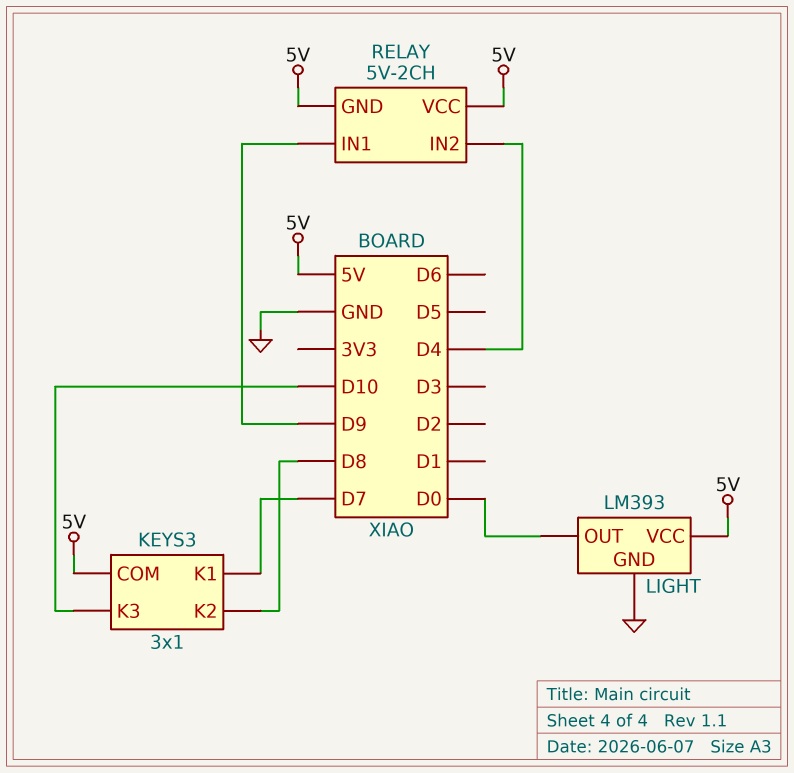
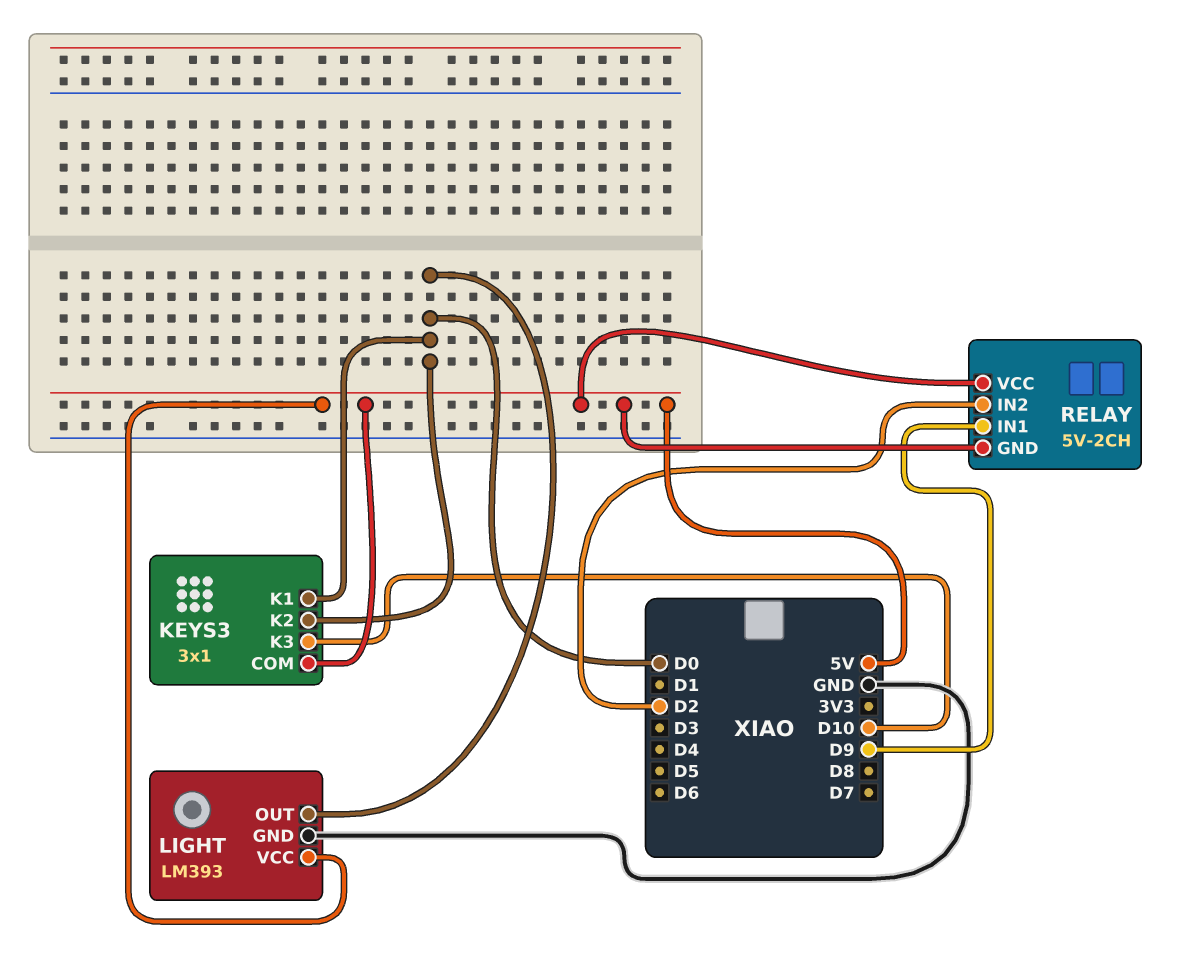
KEYS3 pin K1: D7 -> D0
KEYS3 pin K2: D8 -> D0
RELAY pin IN2: D4 -> D2

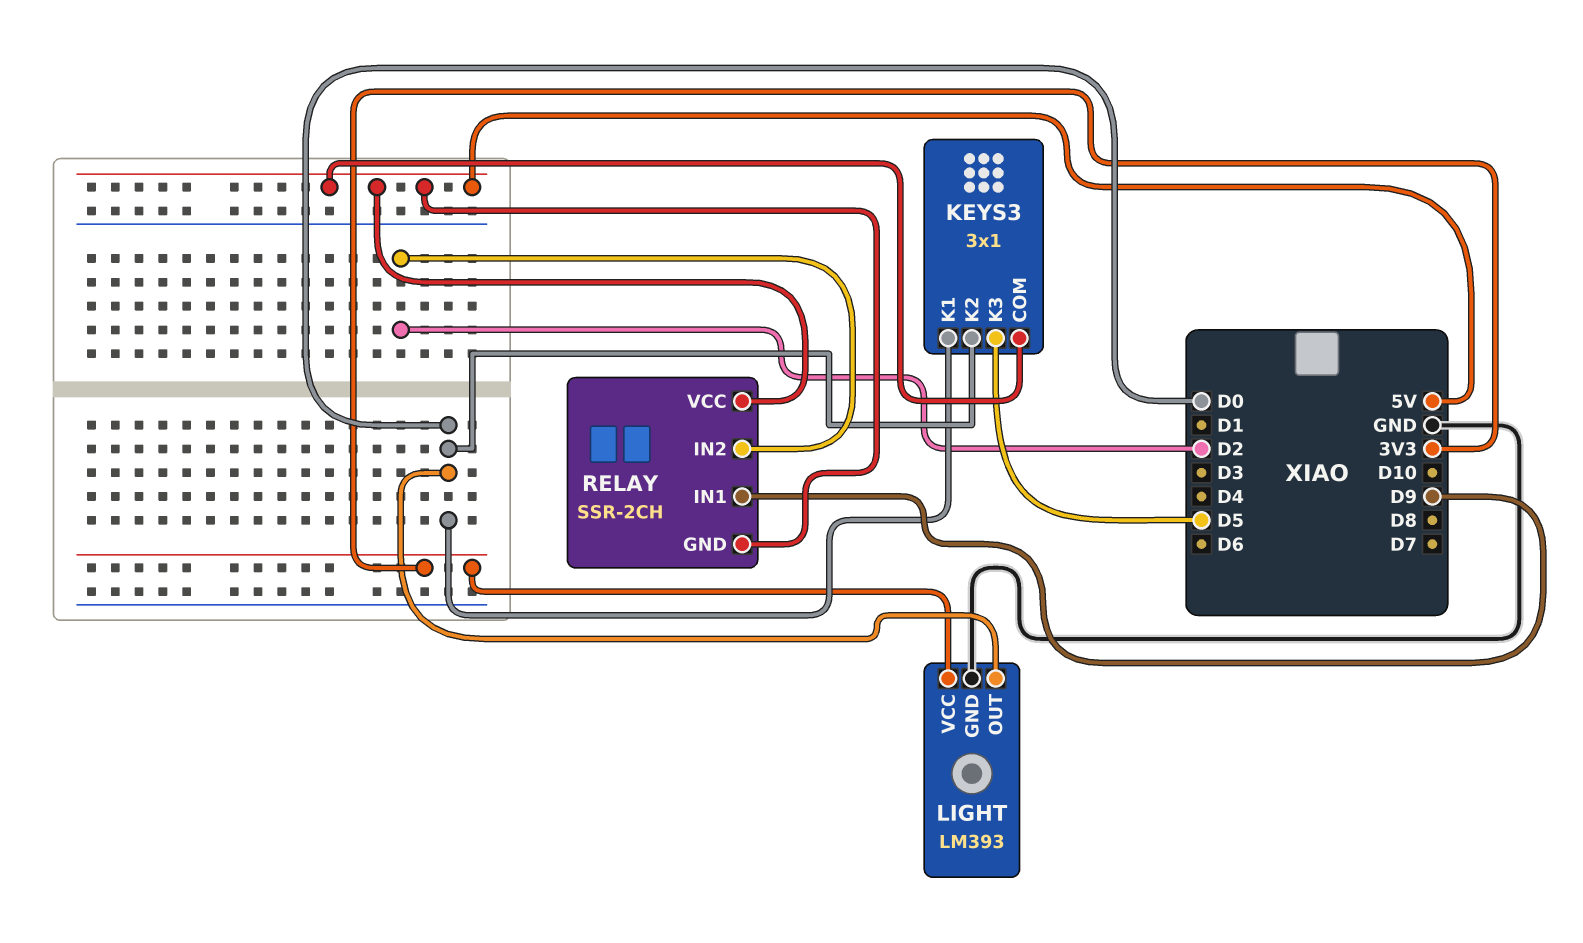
KEYS3 pin K3: D10 -> D5
LIGHT pin VCC: 5V -> 3V3
RELAY: 5V-2CH -> SSR-2CH

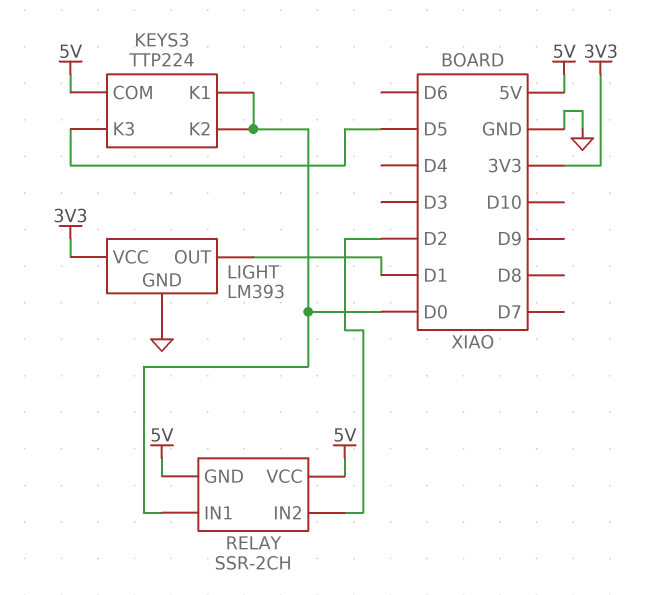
KEYS3: 3x1 -> TTP224
LIGHT pin OUT: D0 -> D1
RELAY pin IN1: D9 -> D0

